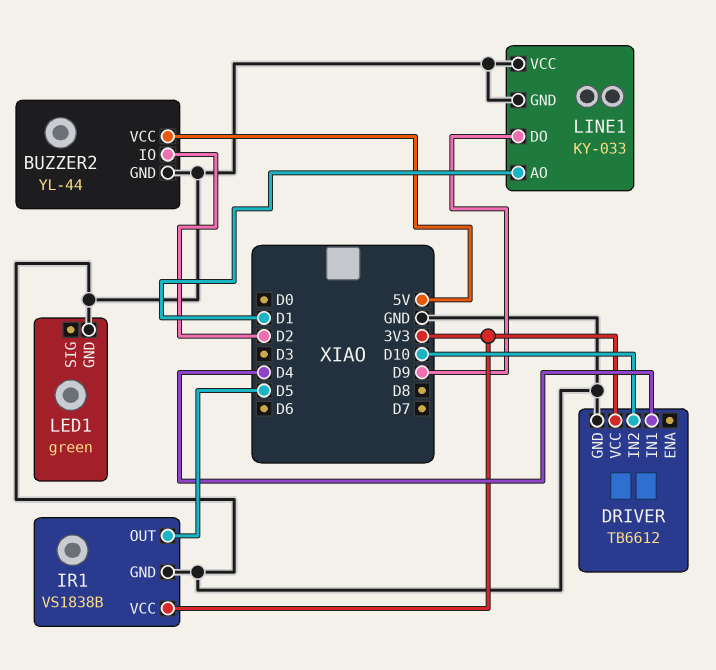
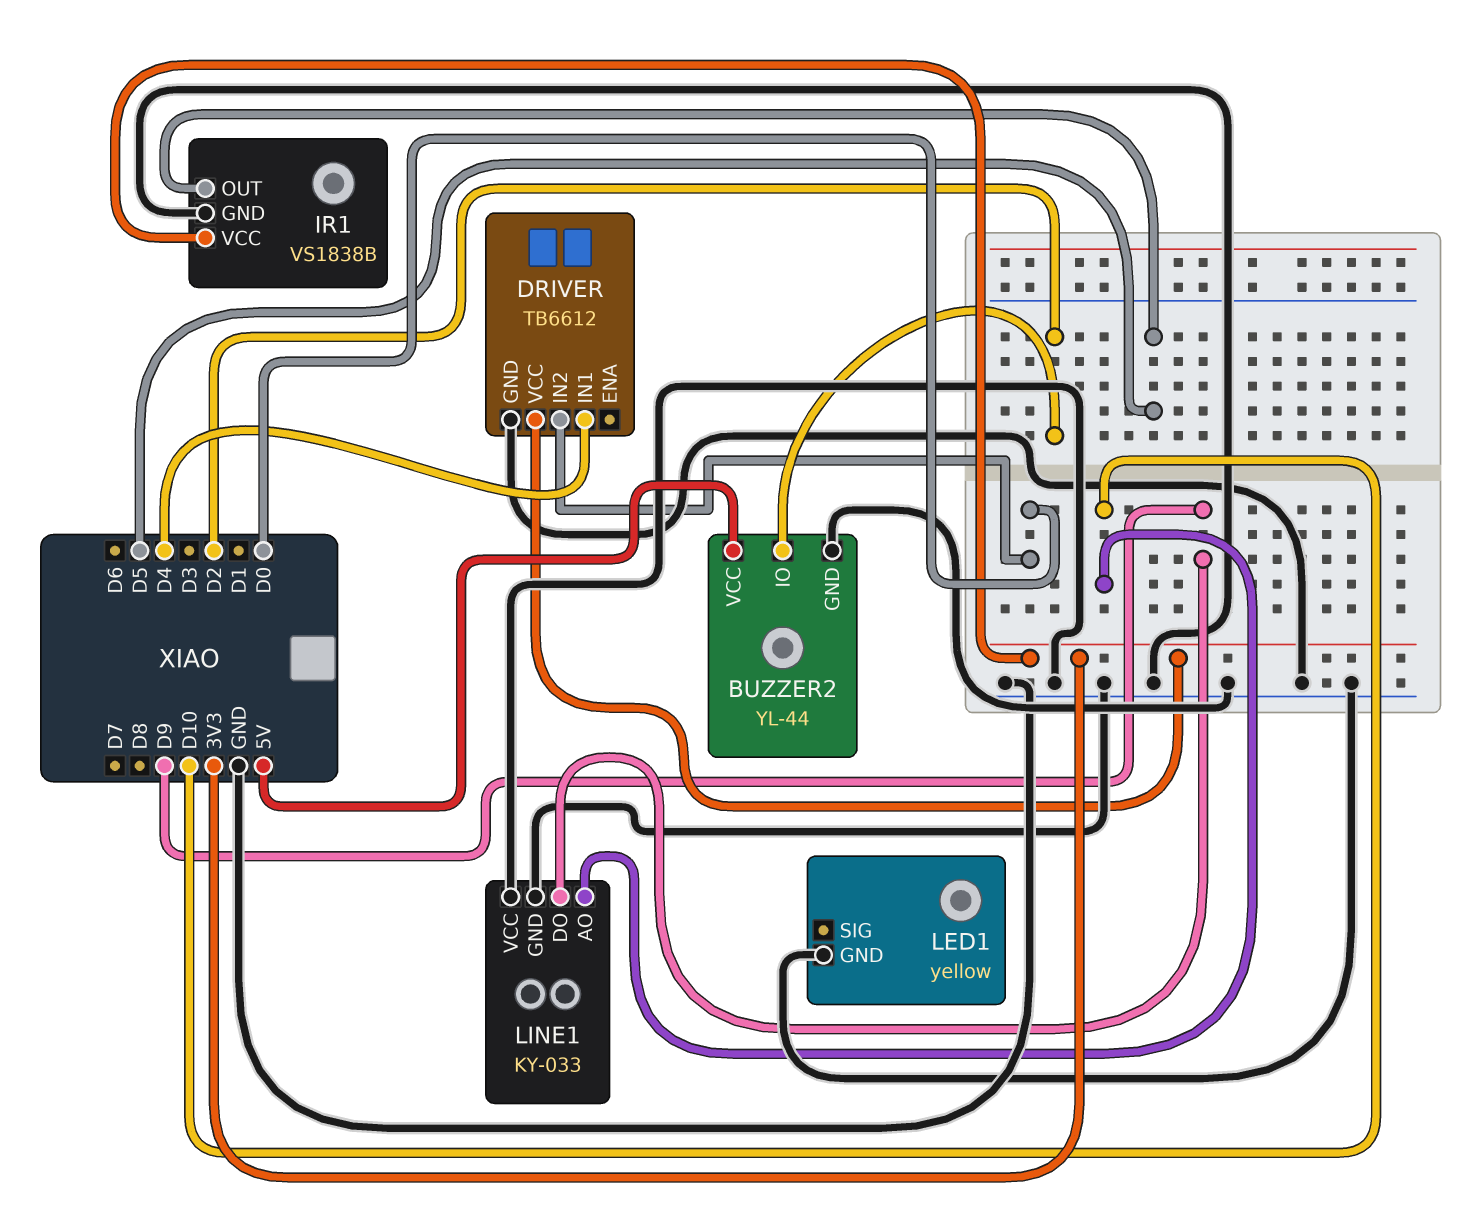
DRIVER pin IN2: D10 -> D0
LED1: green -> yellow
LINE1 pin AO: D1 -> D10

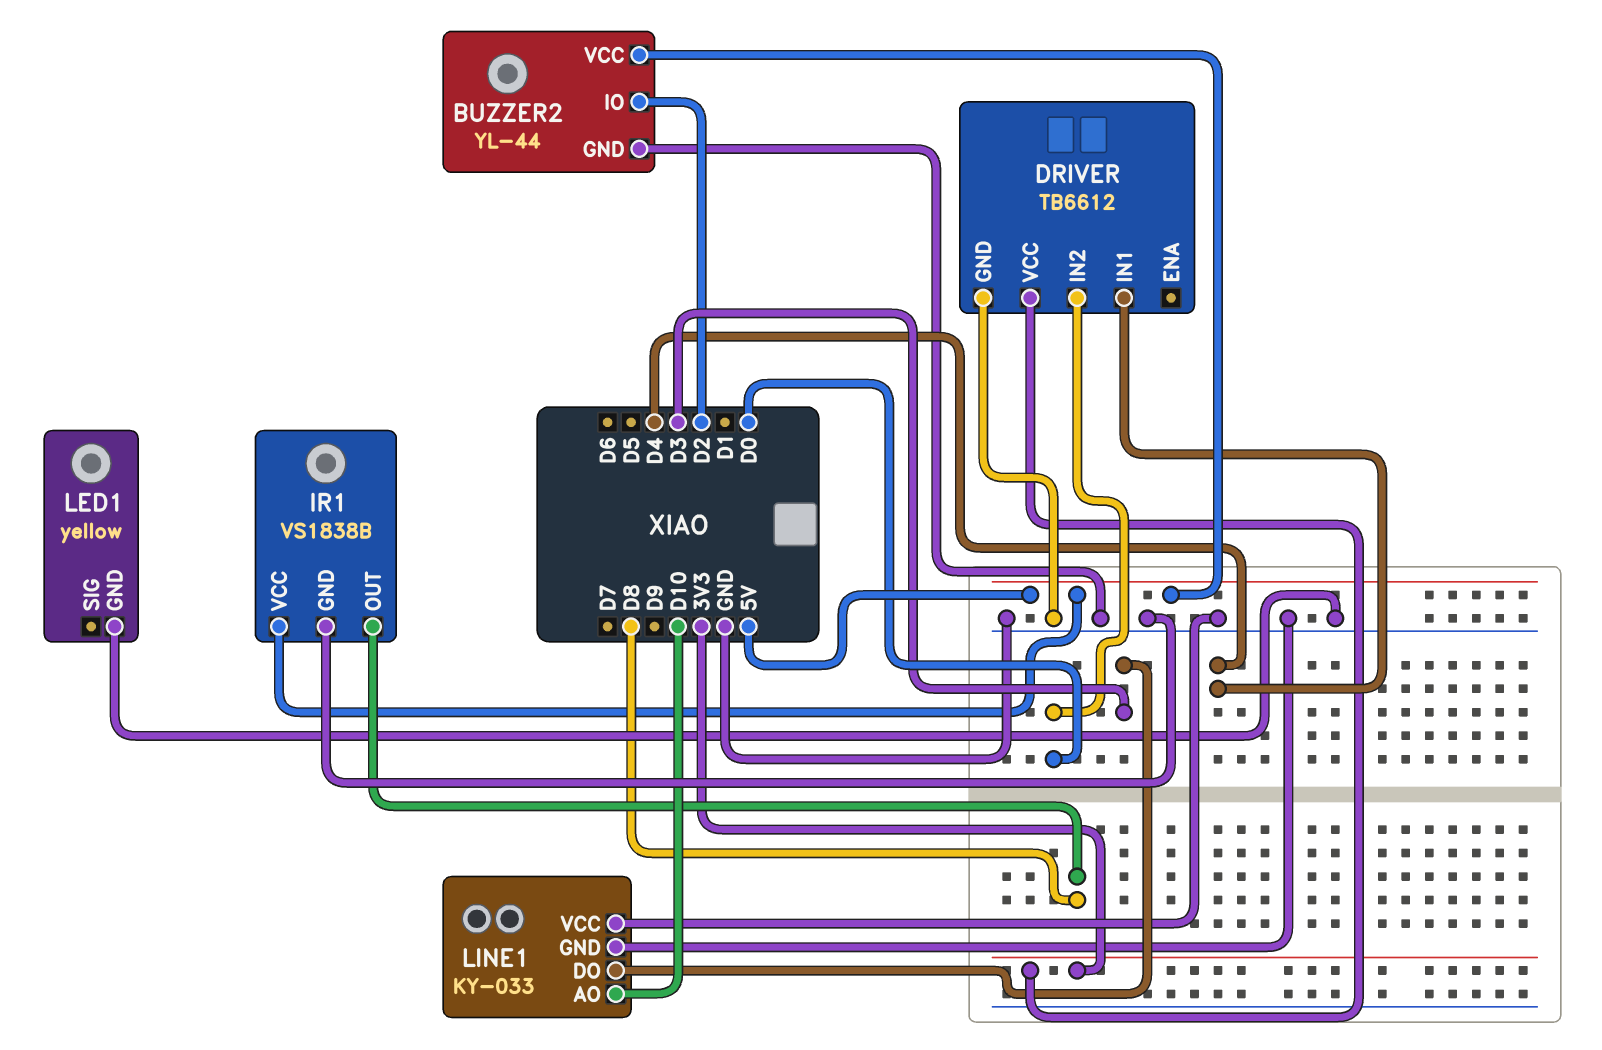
IR1 pin OUT: D5 -> D8
IR1 pin VCC: 3V3 -> 5V
LINE1 pin DO: D9 -> D3

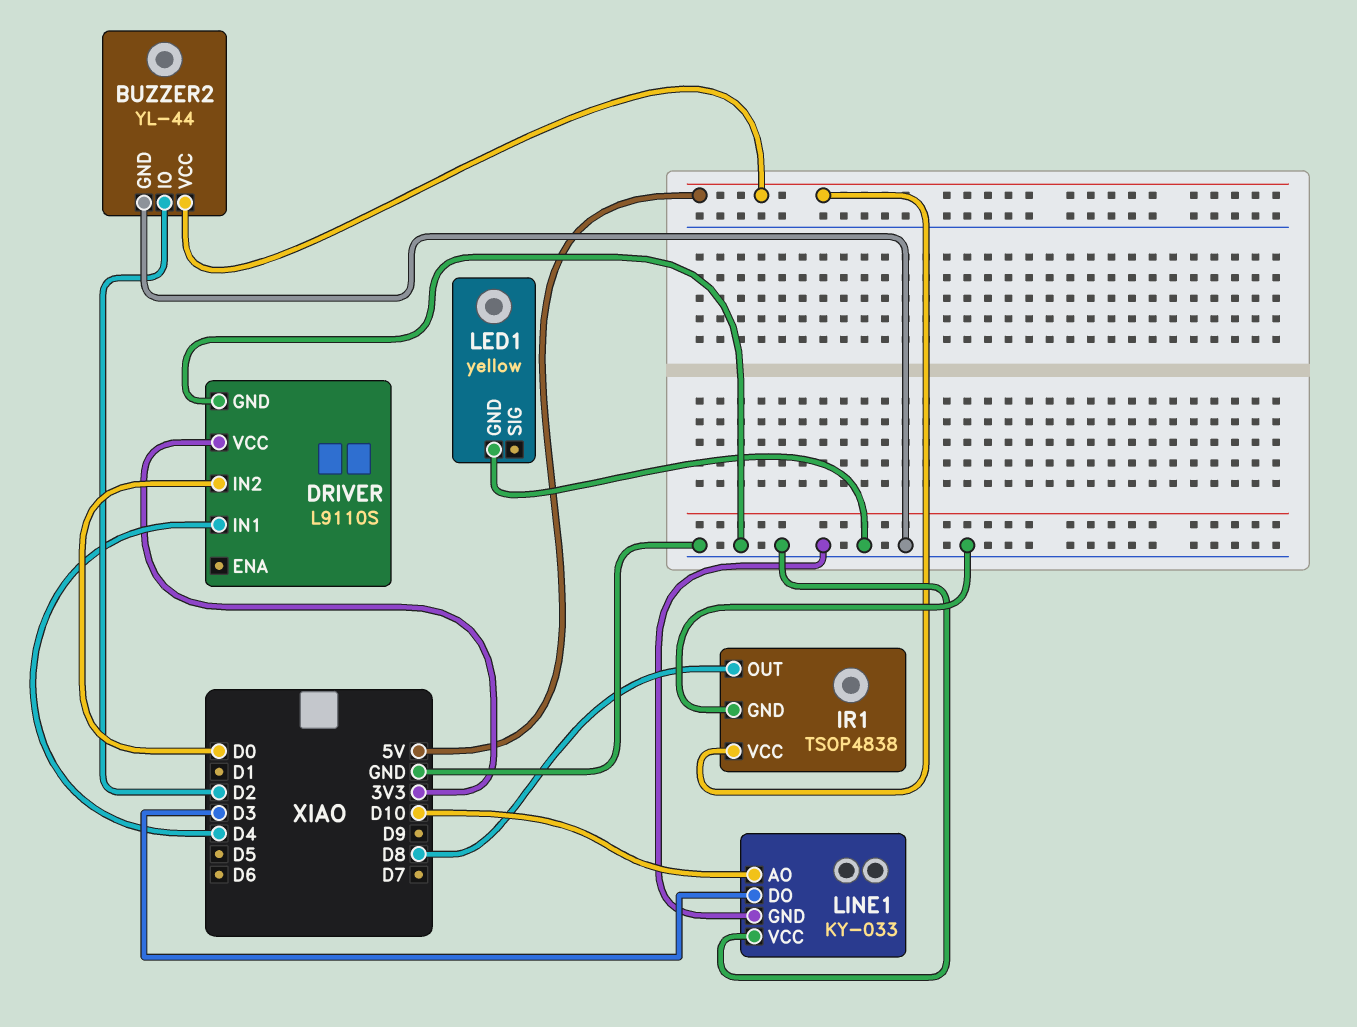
DRIVER: TB6612 -> L9110S
IR1: VS1838B -> TSOP4838

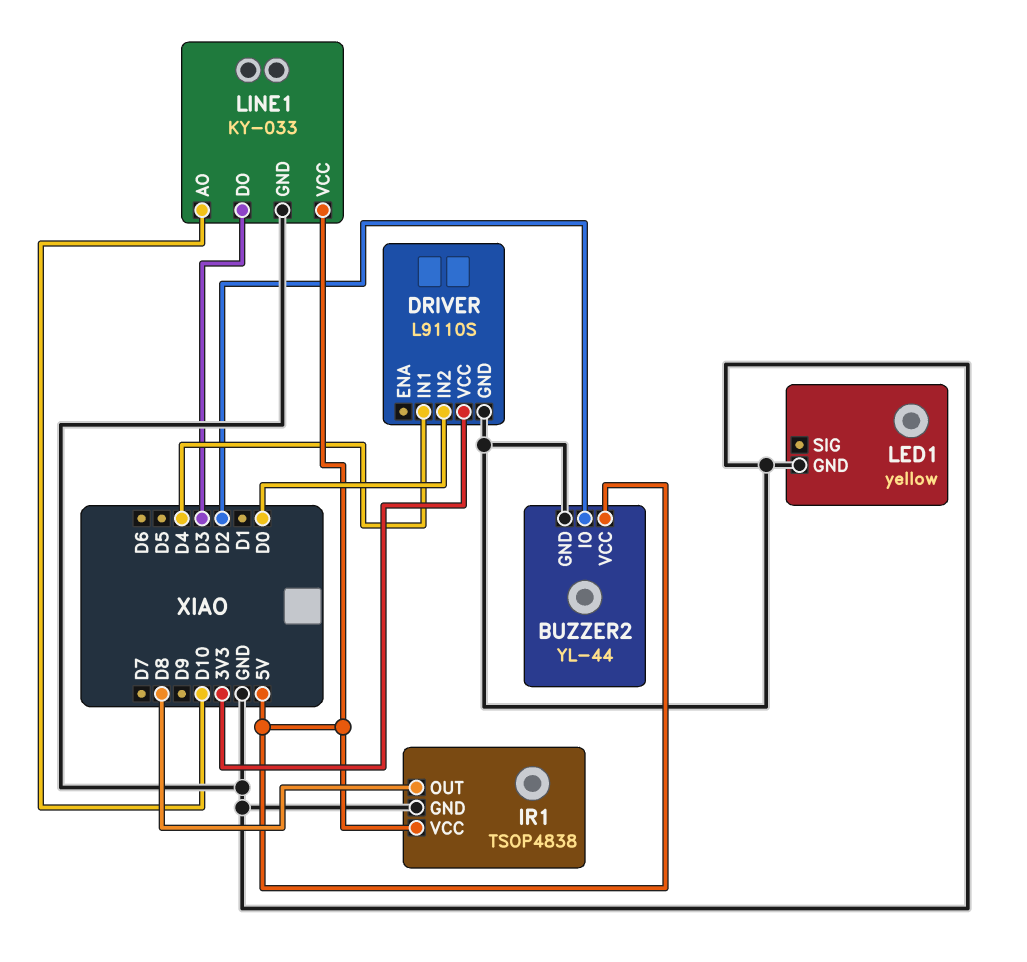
LINE1 pin VCC: GND -> 5V

